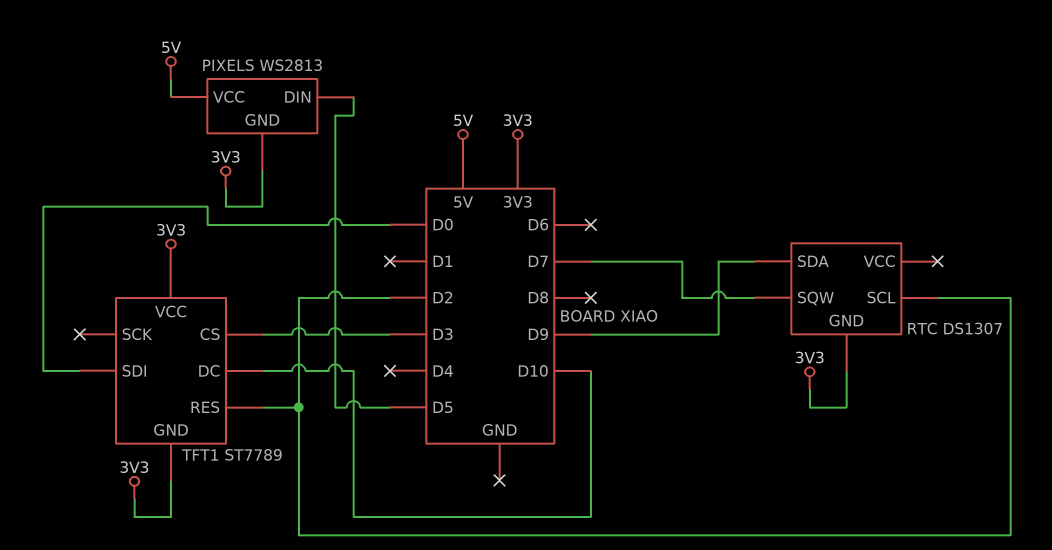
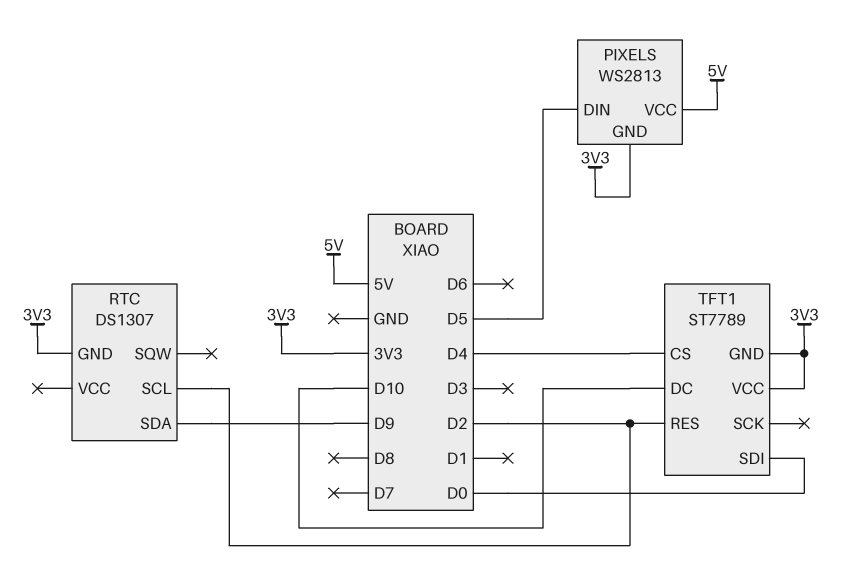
RTC pin SQW: D7 -> none
TFT1 pin CS: D3 -> D4

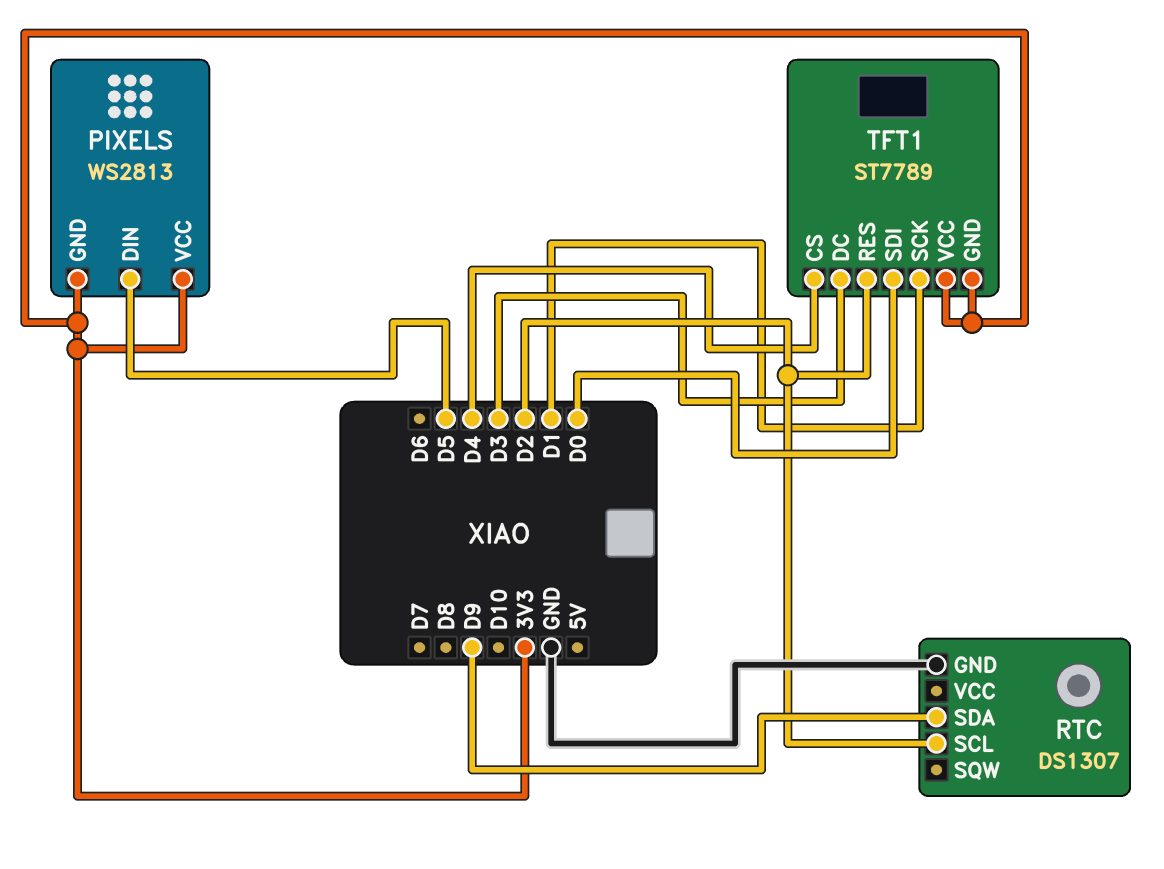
PIXELS pin VCC: 5V -> 3V3
RTC pin GND: 3V3 -> GND
TFT1 pin DC: D10 -> D3
TFT1 pin SCK: none -> D1

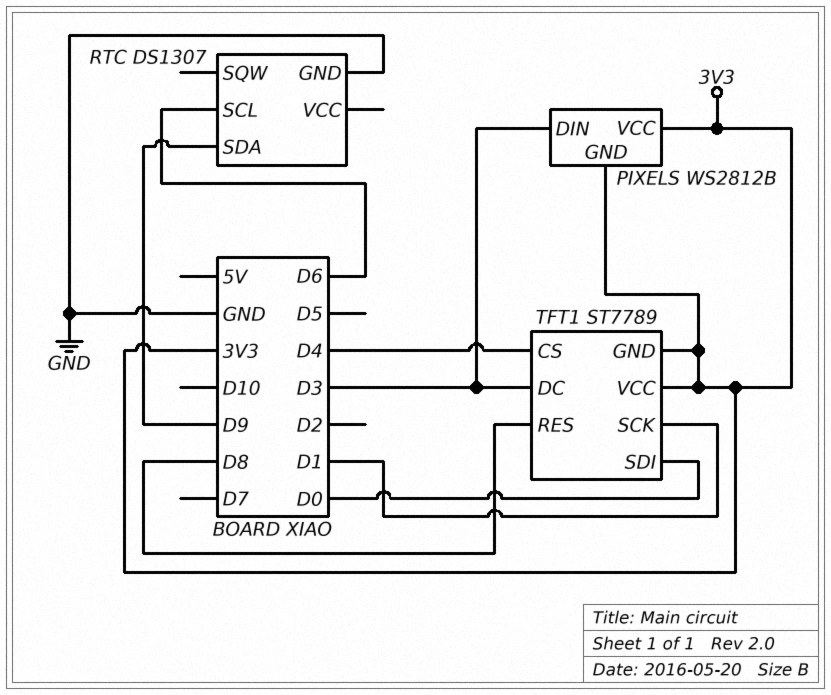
PIXELS: WS2813 -> WS2812B
PIXELS pin DIN: D5 -> D3
RTC pin SCL: D2 -> D6
TFT1 pin RES: D2 -> D8

